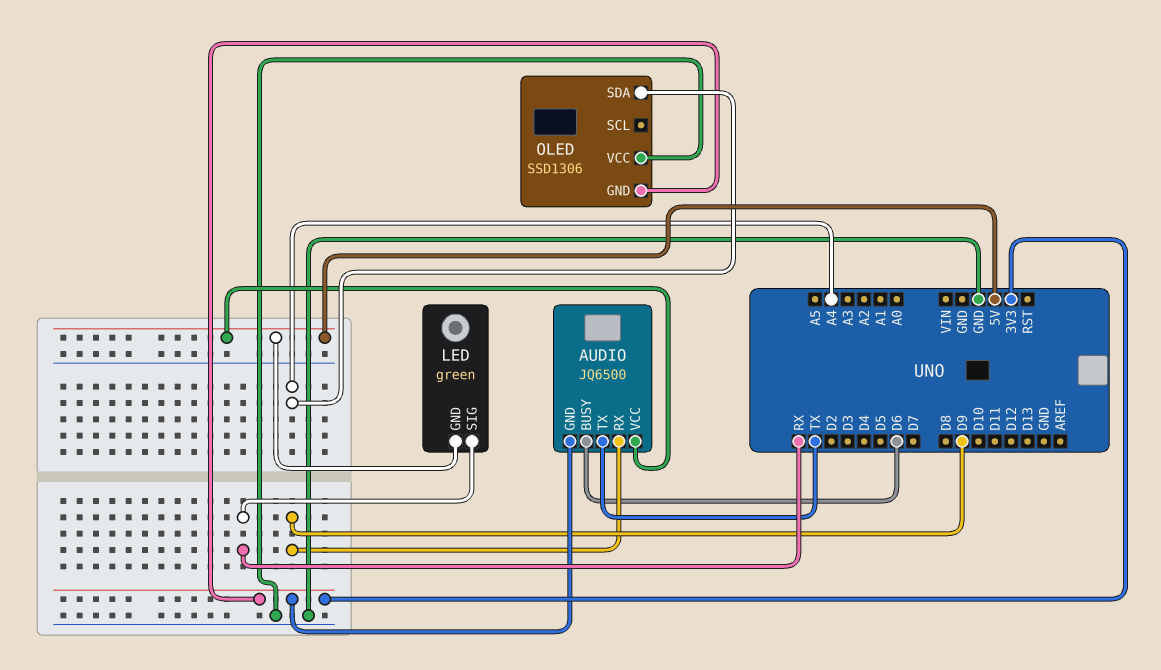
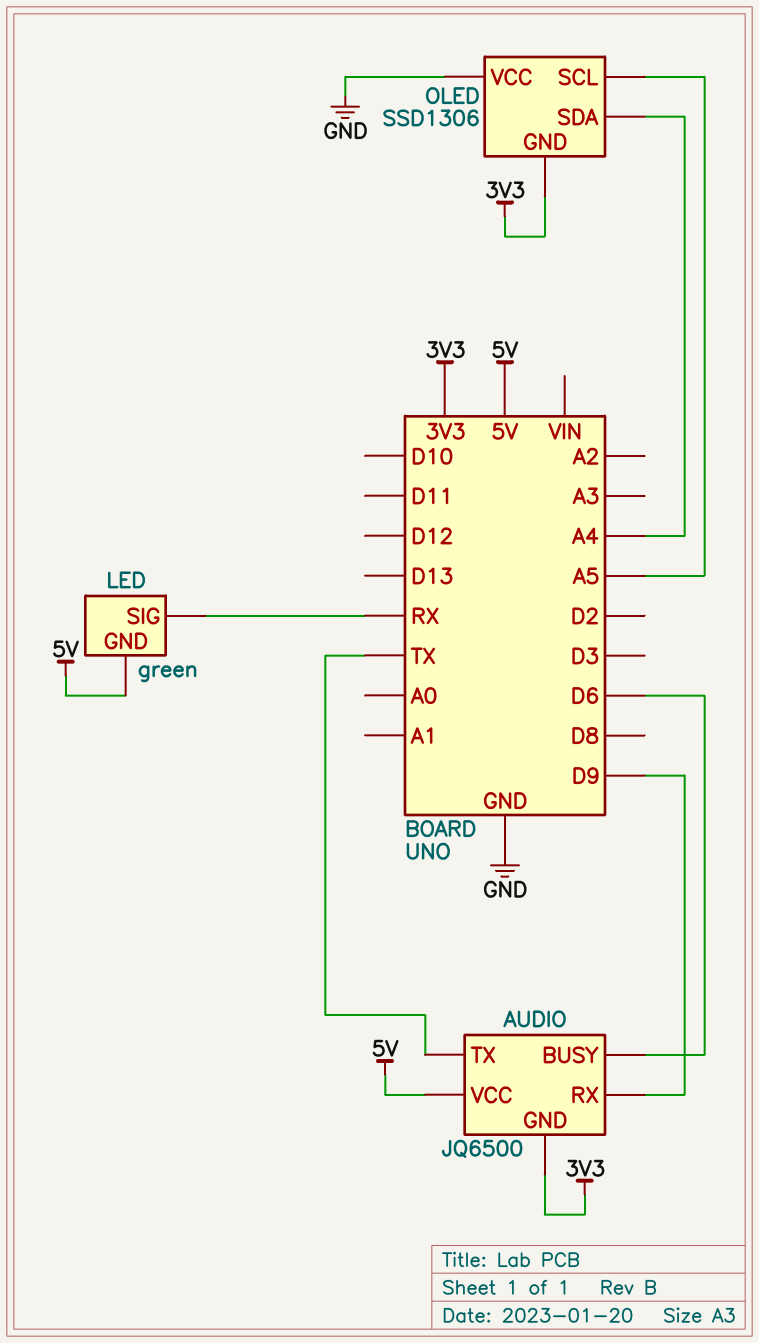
OLED pin SCL: none -> A5

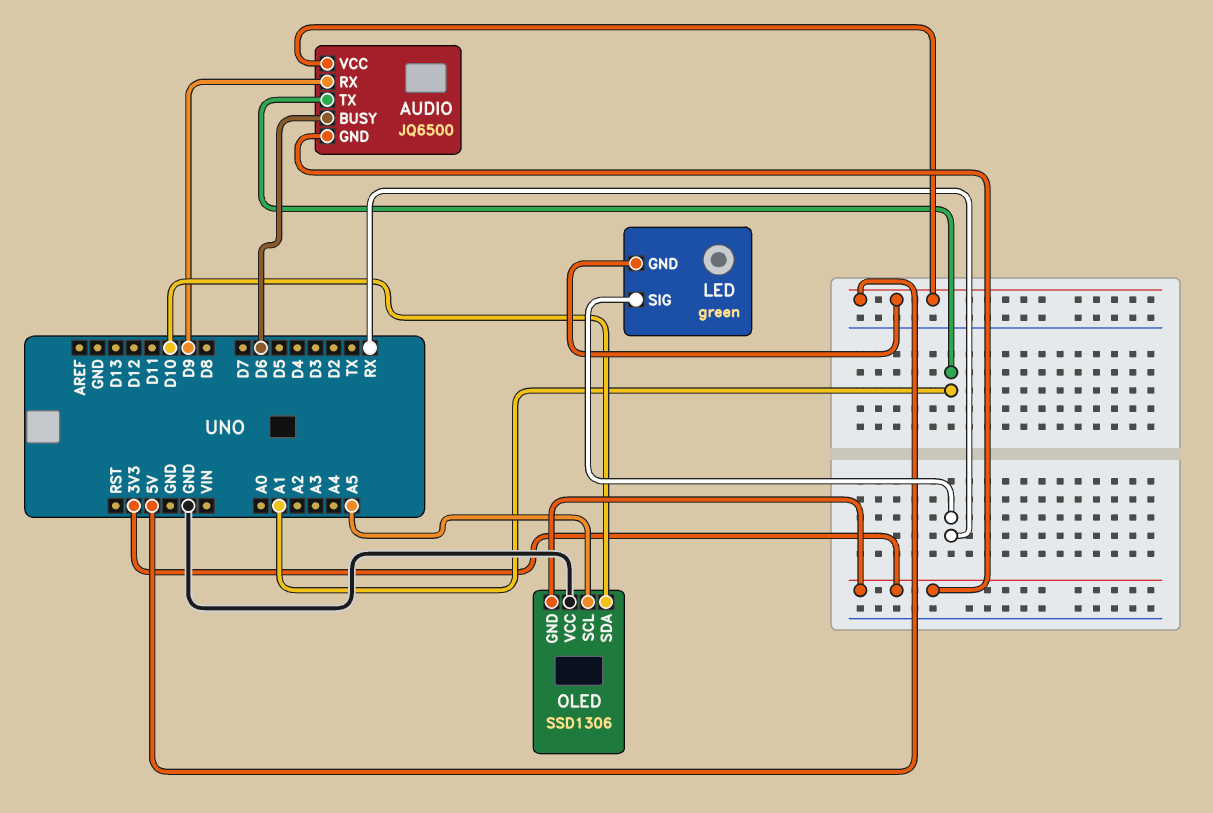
AUDIO pin TX: TX -> A1
OLED pin SDA: A4 -> D10

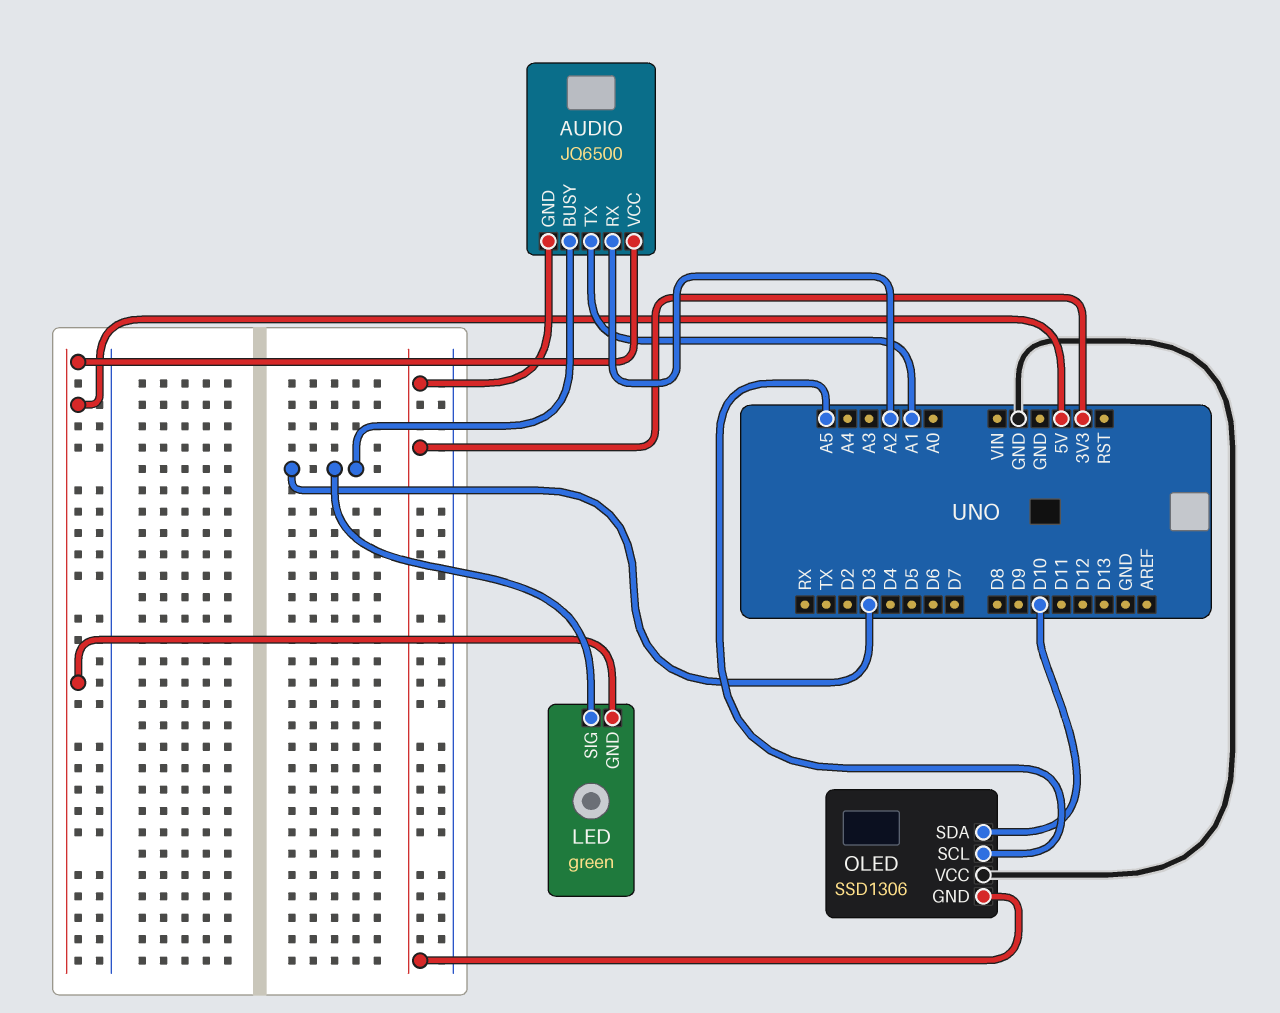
AUDIO pin BUSY: D6 -> D3
AUDIO pin RX: D9 -> A2
LED pin SIG: RX -> D3

